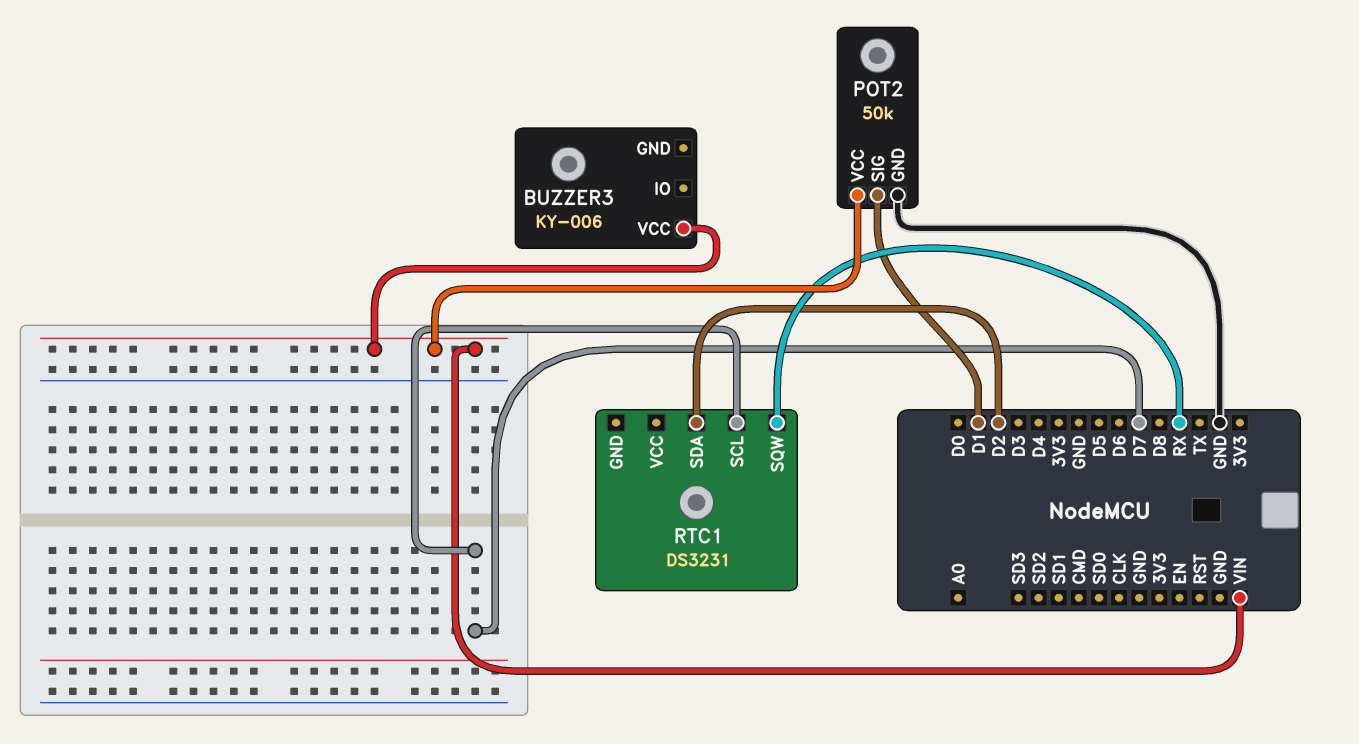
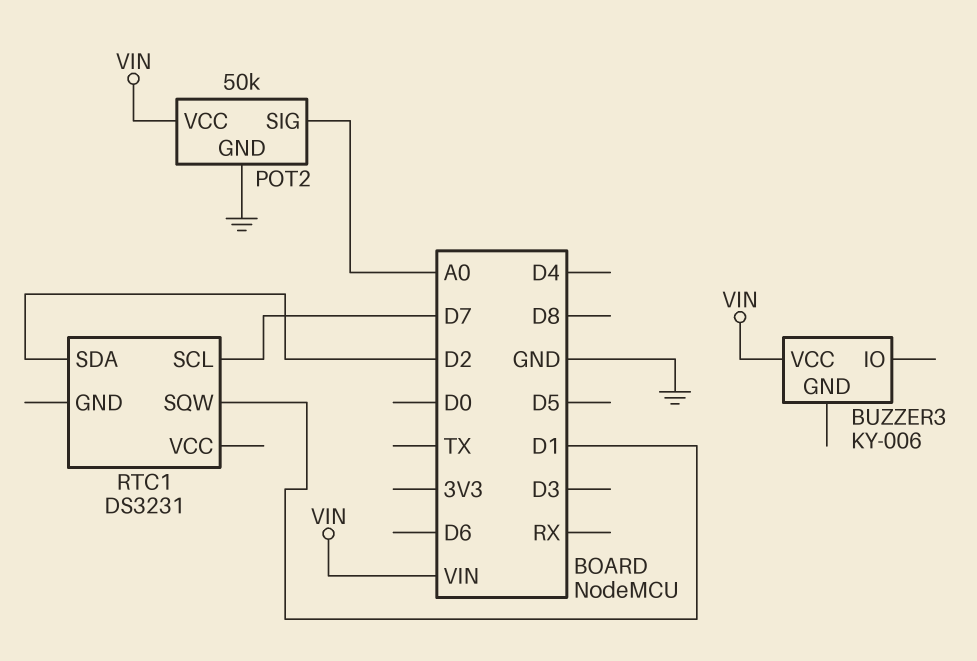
POT2 pin SIG: D1 -> A0
RTC1 pin SQW: RX -> D1

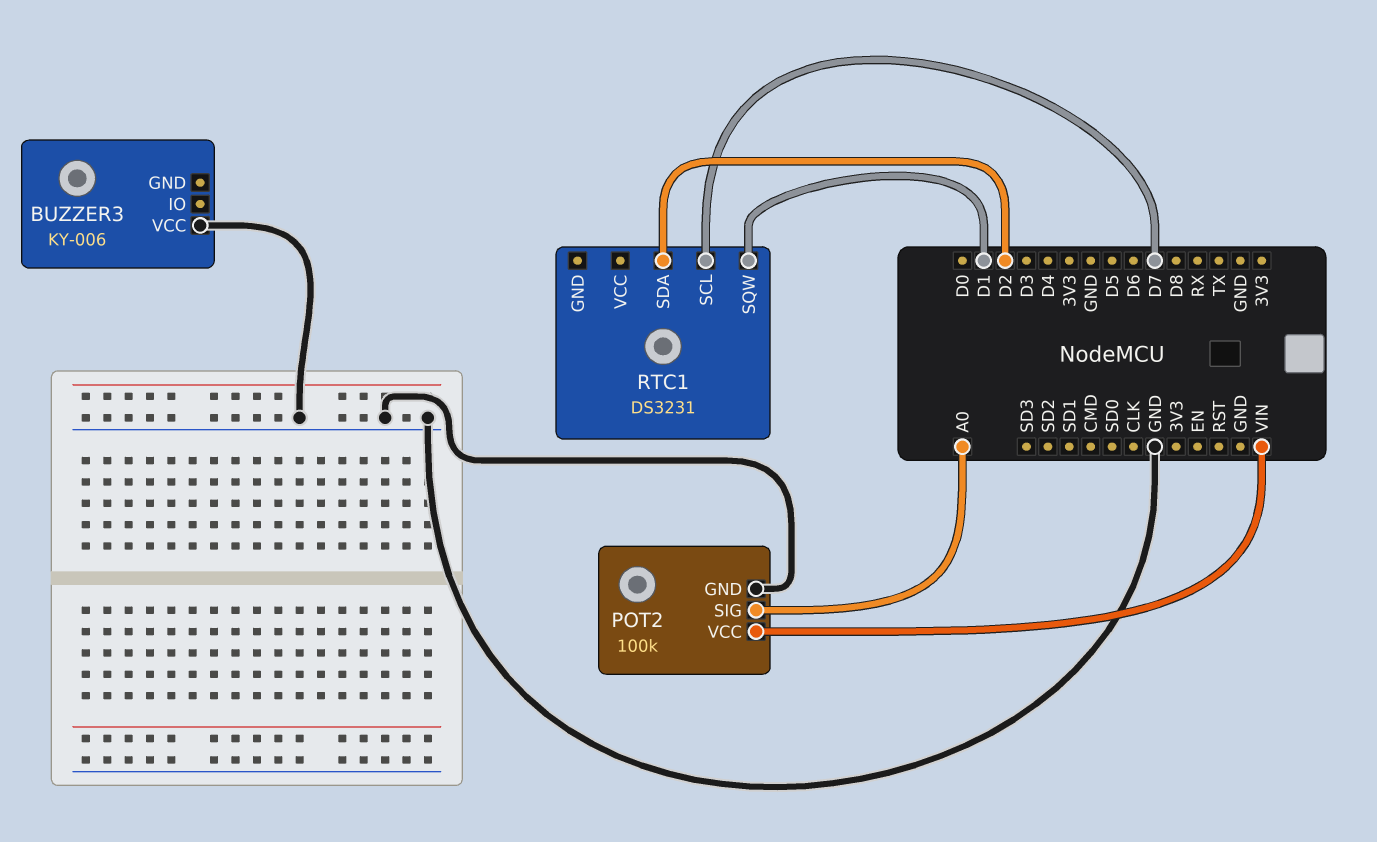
BUZZER3 pin VCC: VIN -> GND
POT2: 50k -> 100k

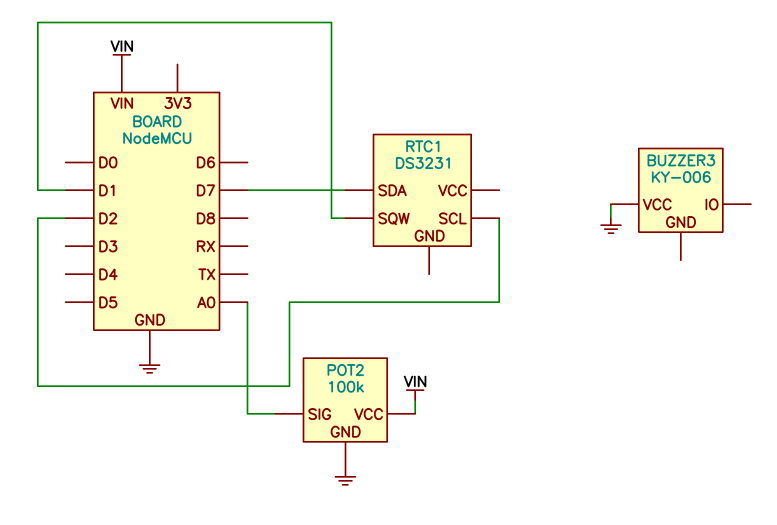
RTC1 pin SCL: D7 -> D2
RTC1 pin SDA: D2 -> D7

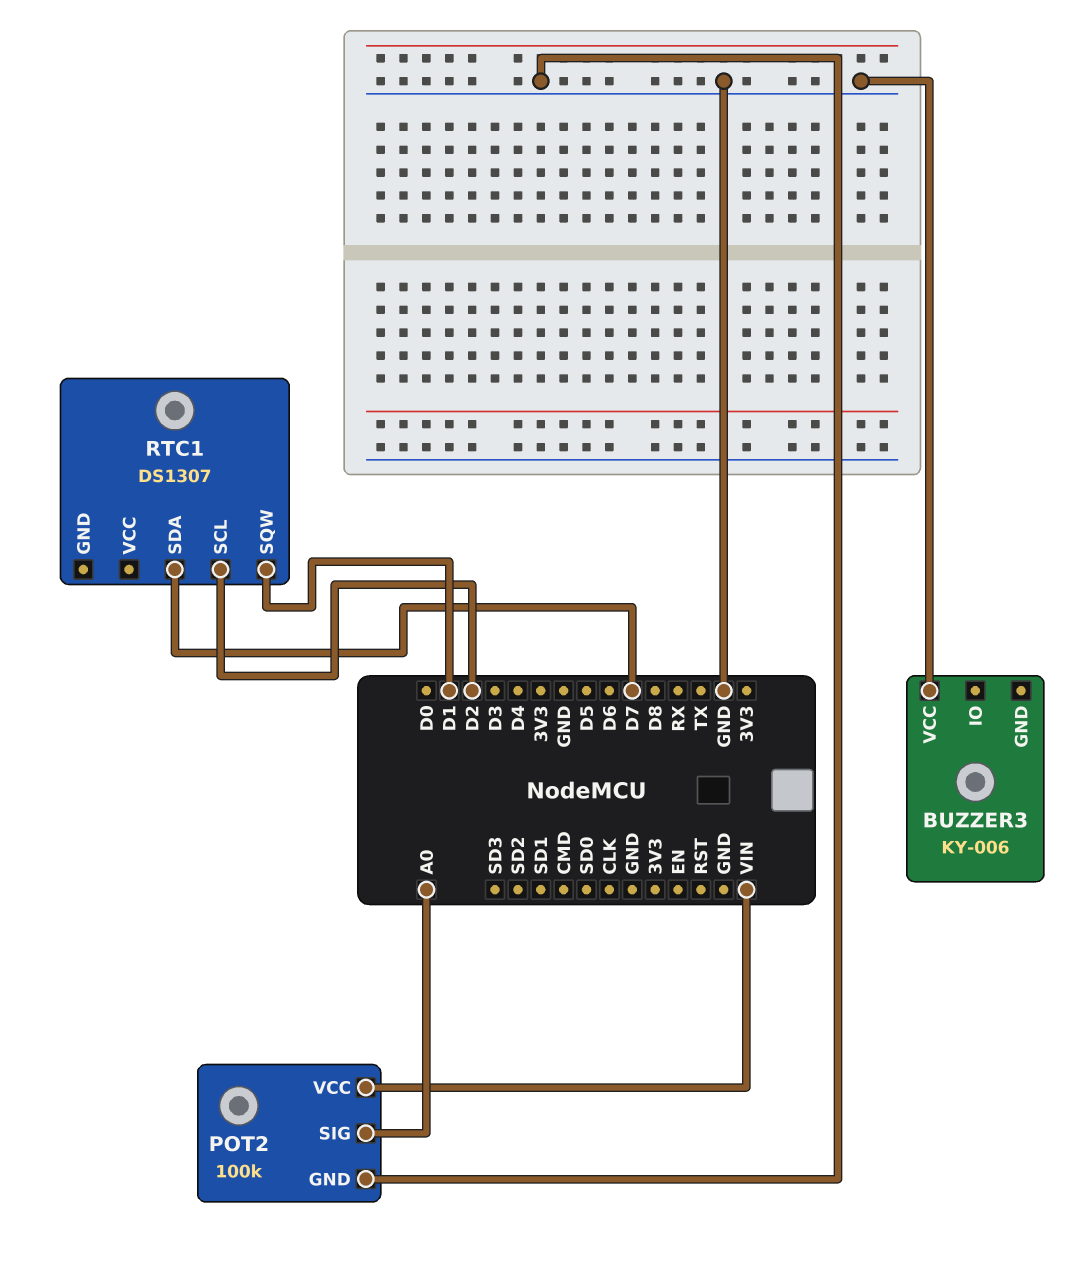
RTC1: DS3231 -> DS1307

